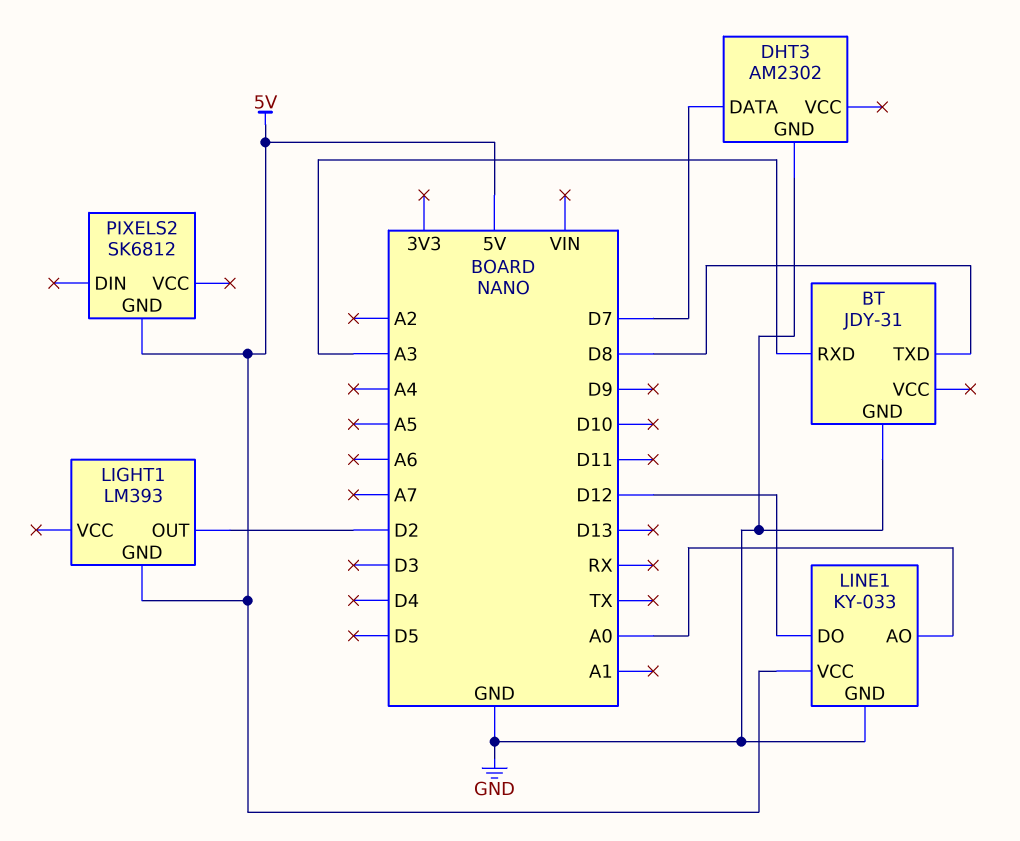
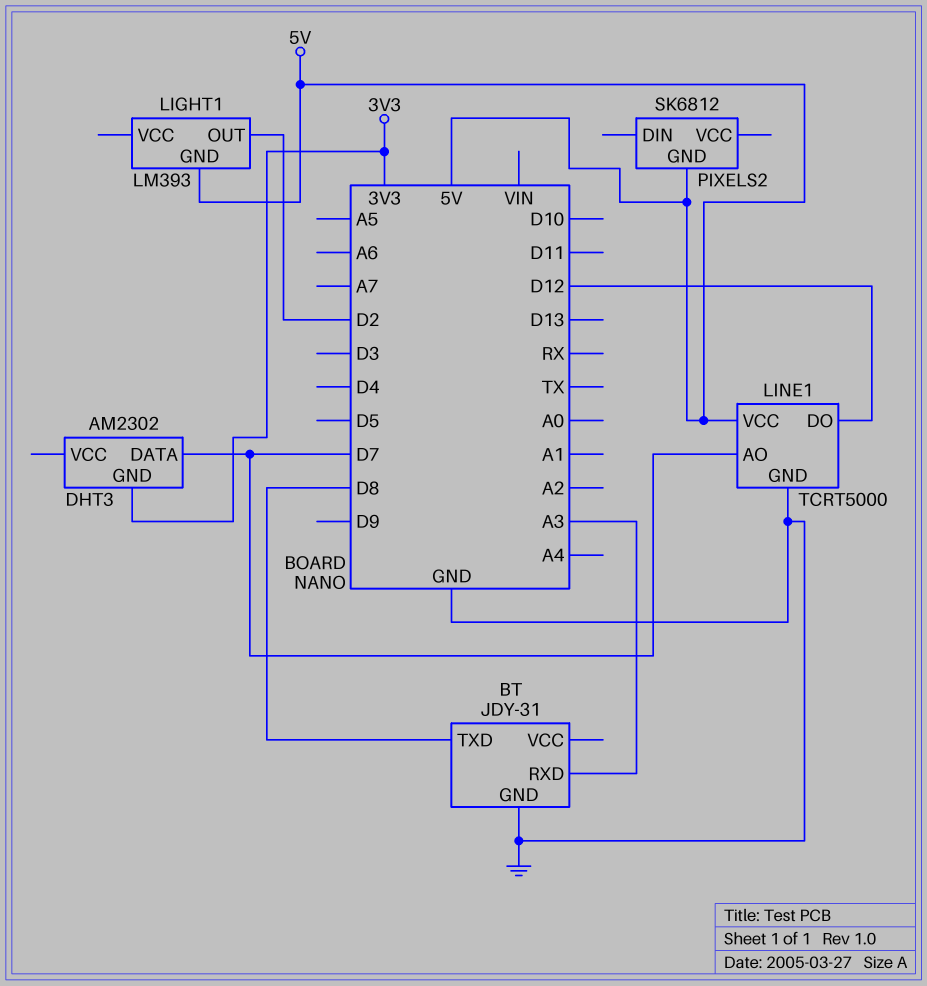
DHT3 pin GND: GND -> 3V3
LINE1: KY-033 -> TCRT5000
LINE1 pin AO: A0 -> D7

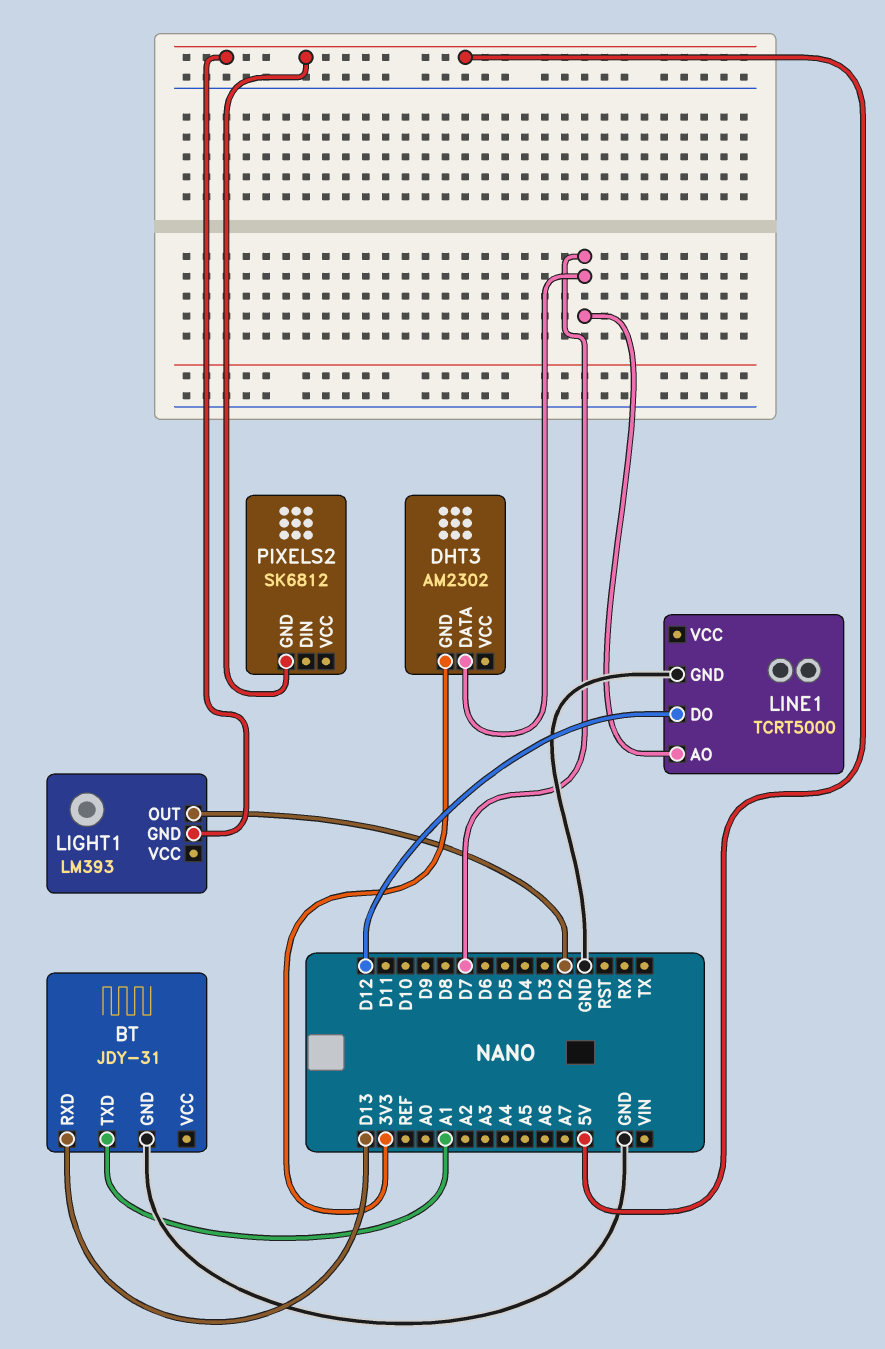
BT pin RXD: A3 -> D13
BT pin TXD: D8 -> A1
LINE1 pin VCC: 5V -> none

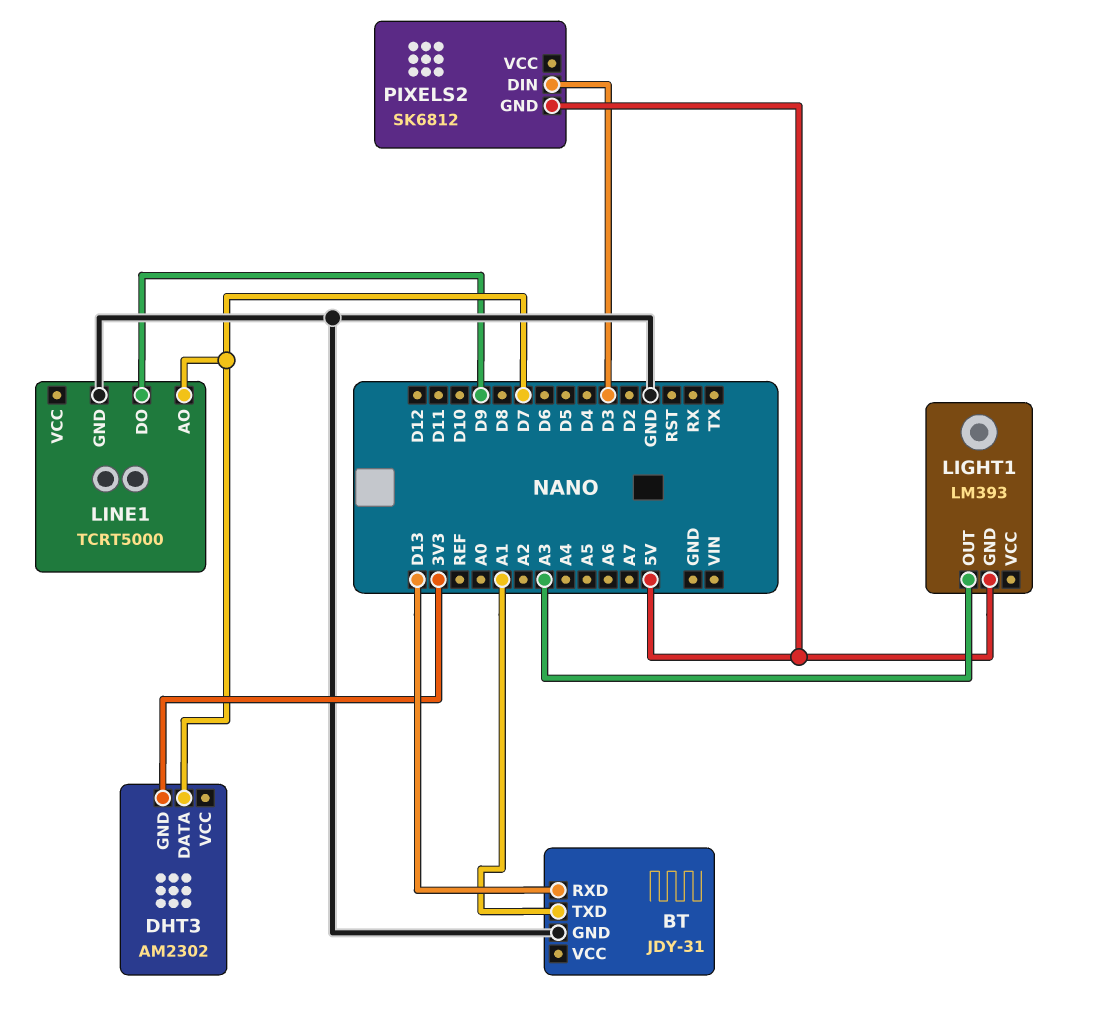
LIGHT1 pin OUT: D2 -> A3
LINE1 pin DO: D12 -> D9
PIXELS2 pin DIN: none -> D3

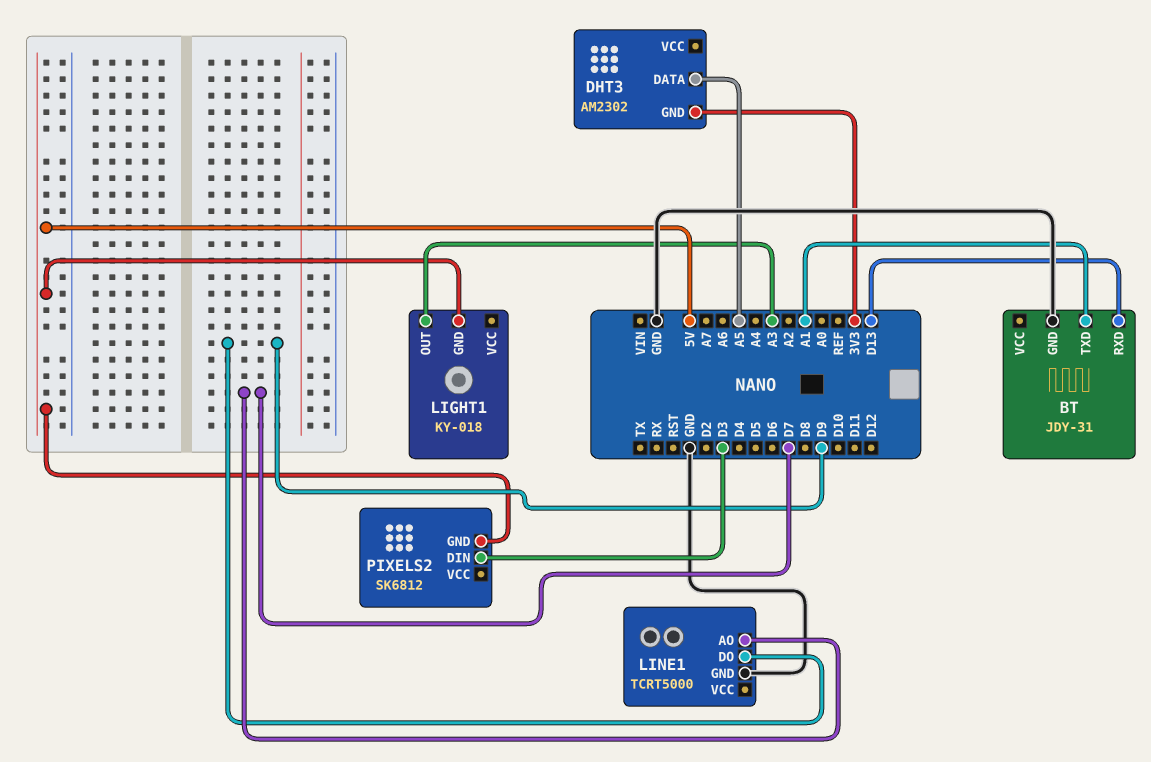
DHT3 pin DATA: D7 -> A5
LIGHT1: LM393 -> KY-018

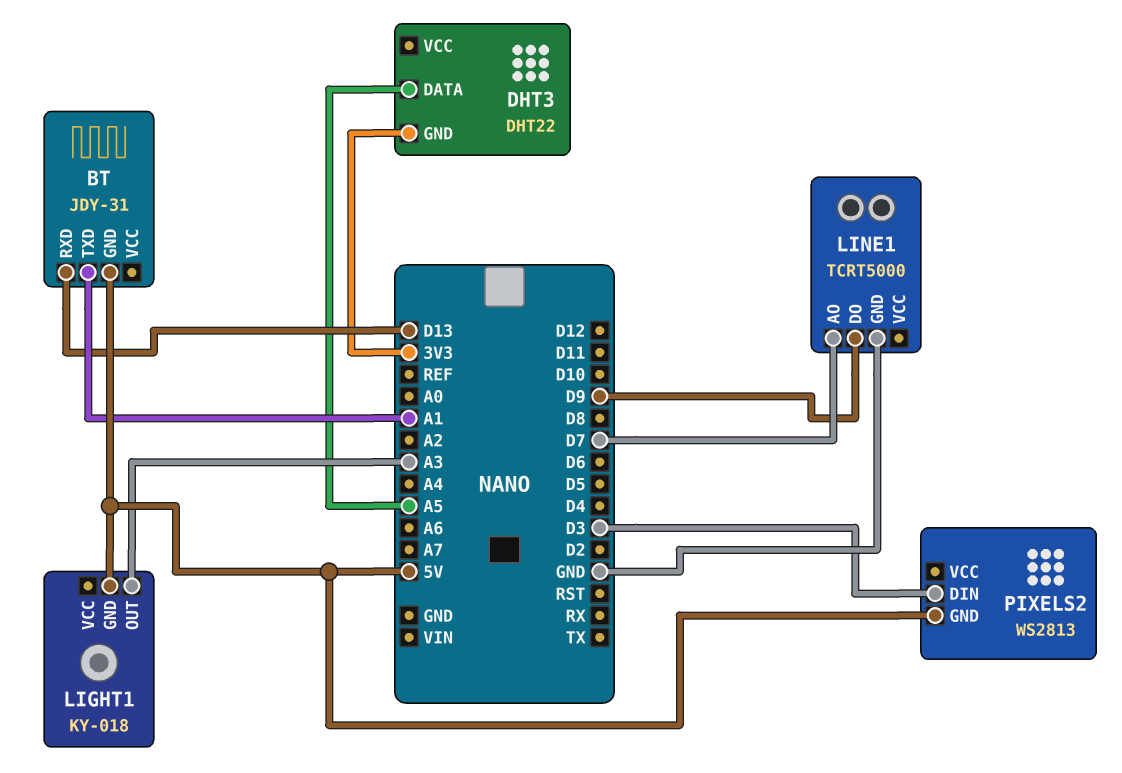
BT pin GND: GND -> 5V
DHT3: AM2302 -> DHT22
PIXELS2: SK6812 -> WS2813

